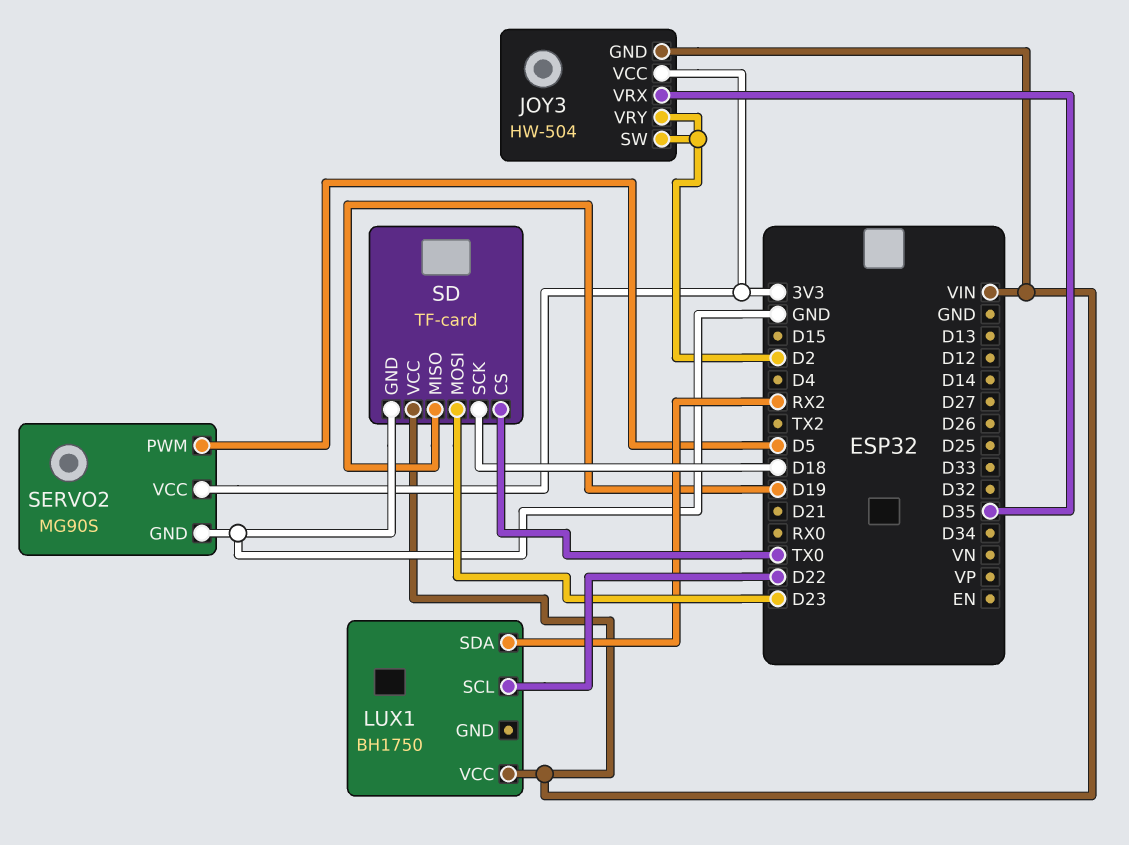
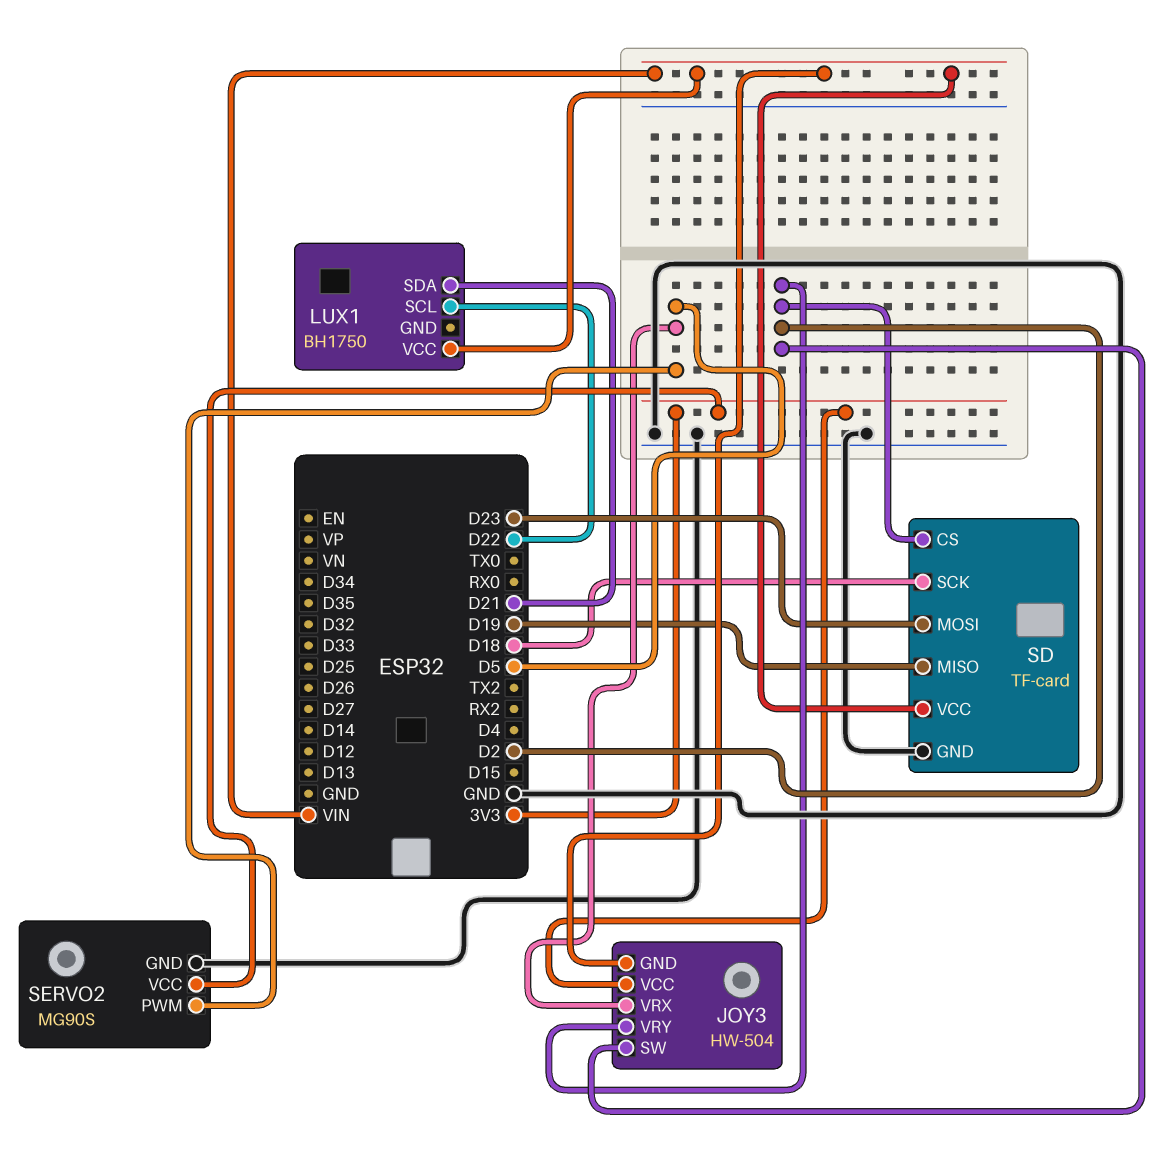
JOY3 pin VRX: D35 -> D5
LUX1 pin SDA: RX2 -> D21
SD pin CS: TX0 -> D2

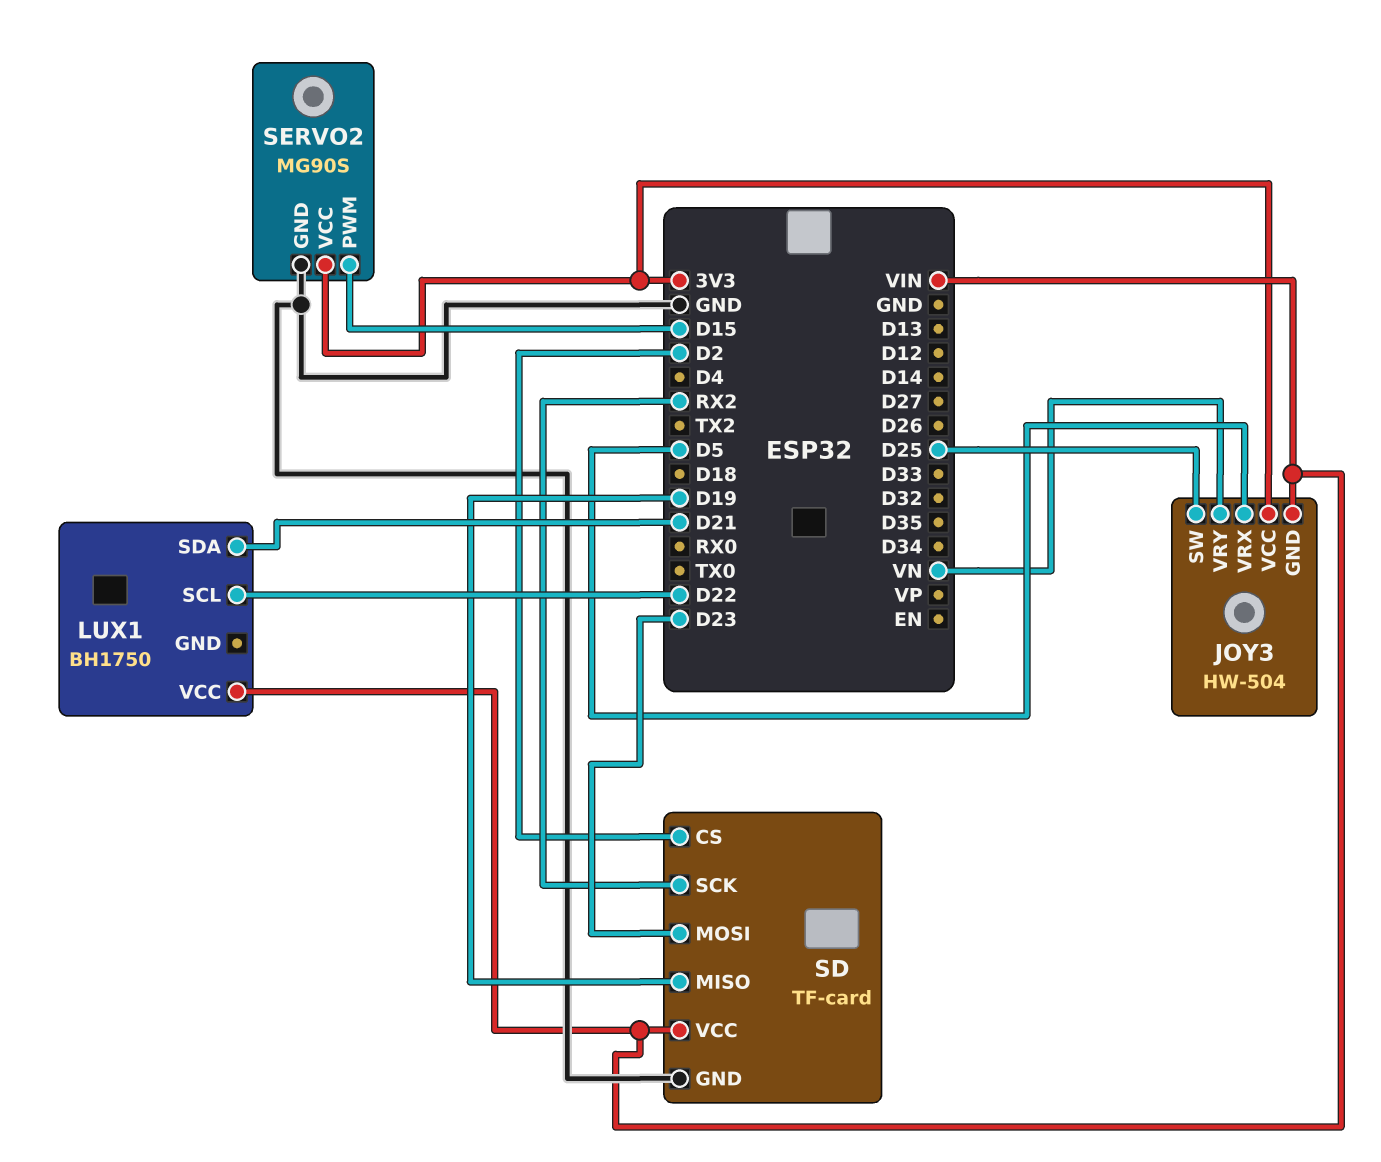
JOY3 pin SW: D2 -> D25
JOY3 pin VRY: D2 -> VN
SD pin SCK: D18 -> RX2
SERVO2 pin PWM: D5 -> D15

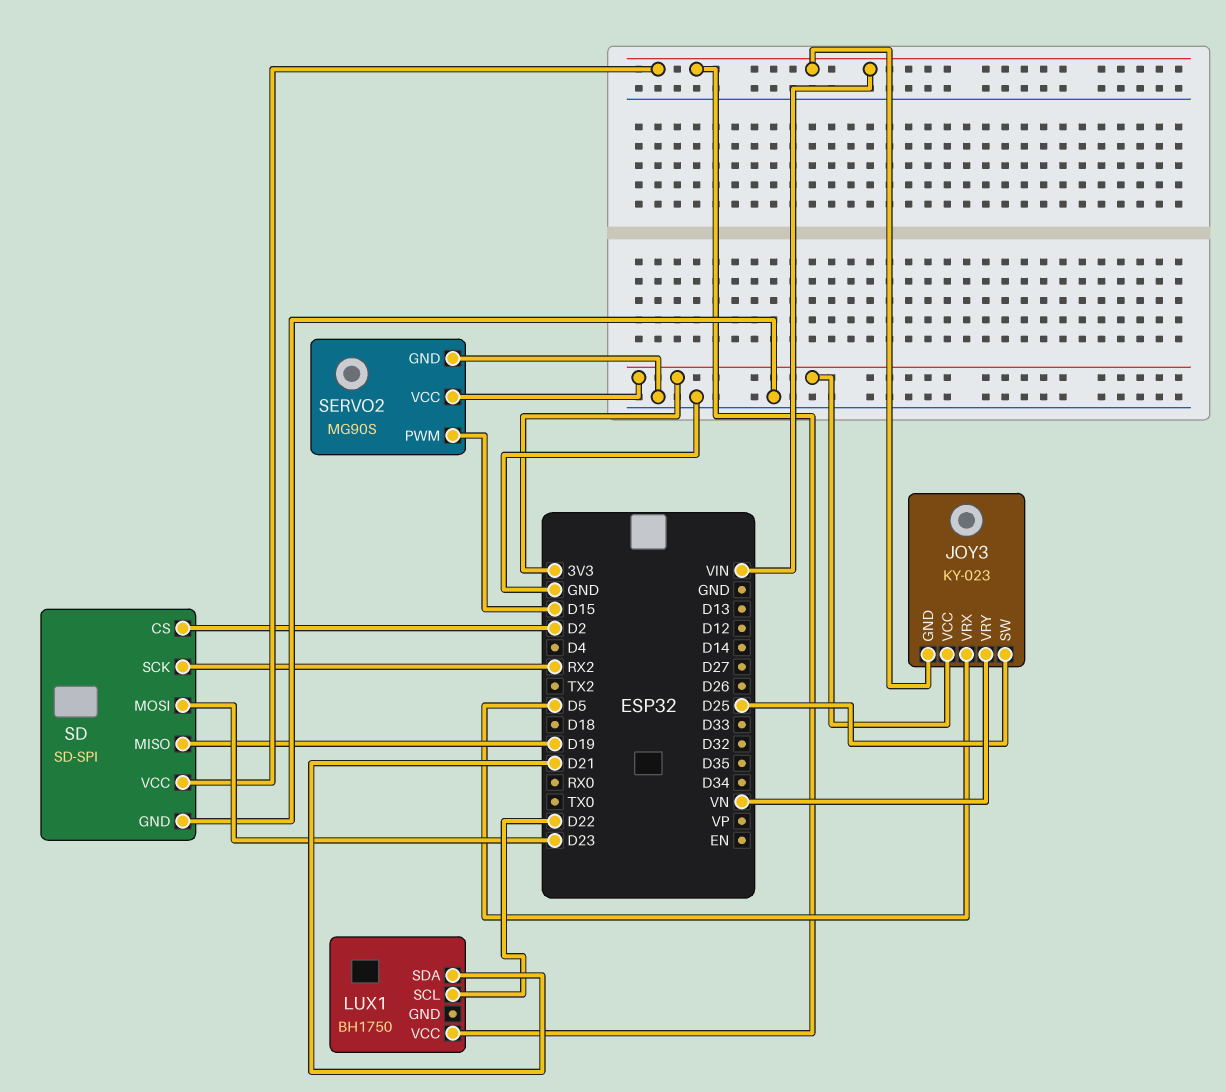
JOY3: HW-504 -> KY-023
SD: TF-card -> SD-SPI

